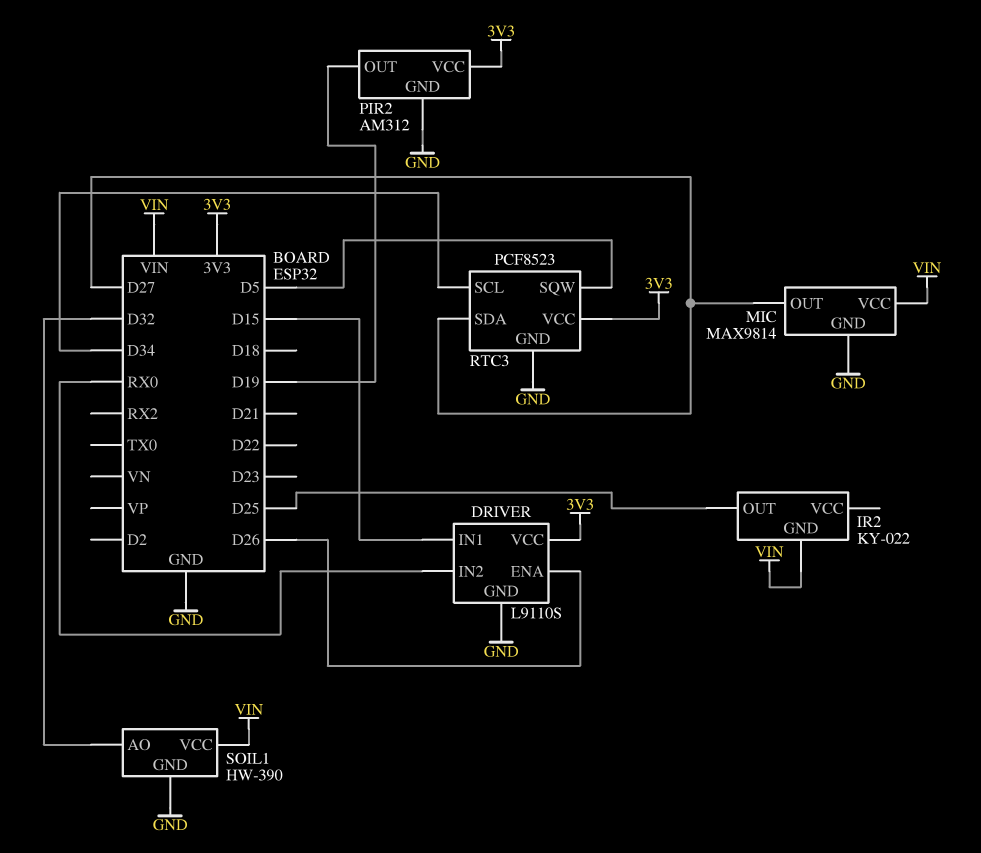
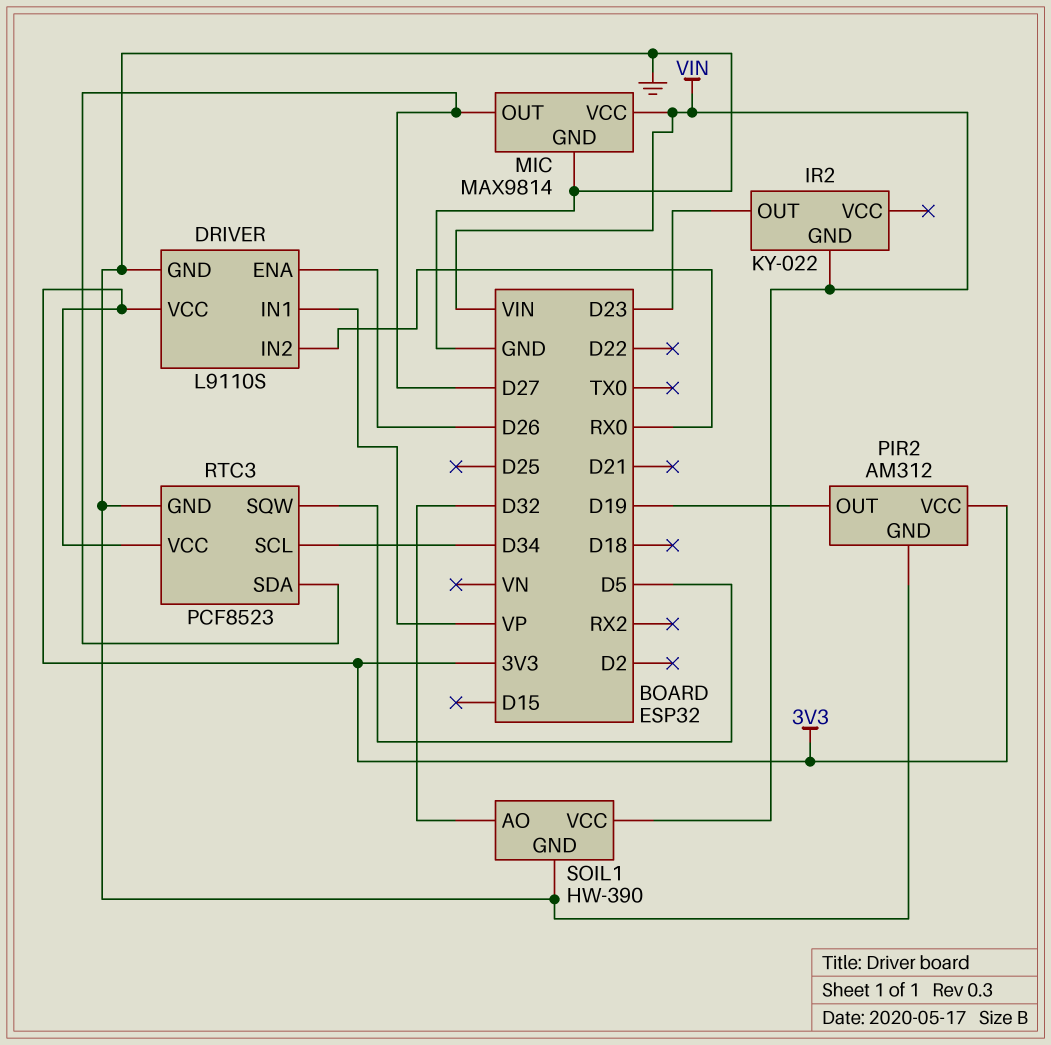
DRIVER pin IN1: D15 -> VP
IR2 pin OUT: D25 -> D23

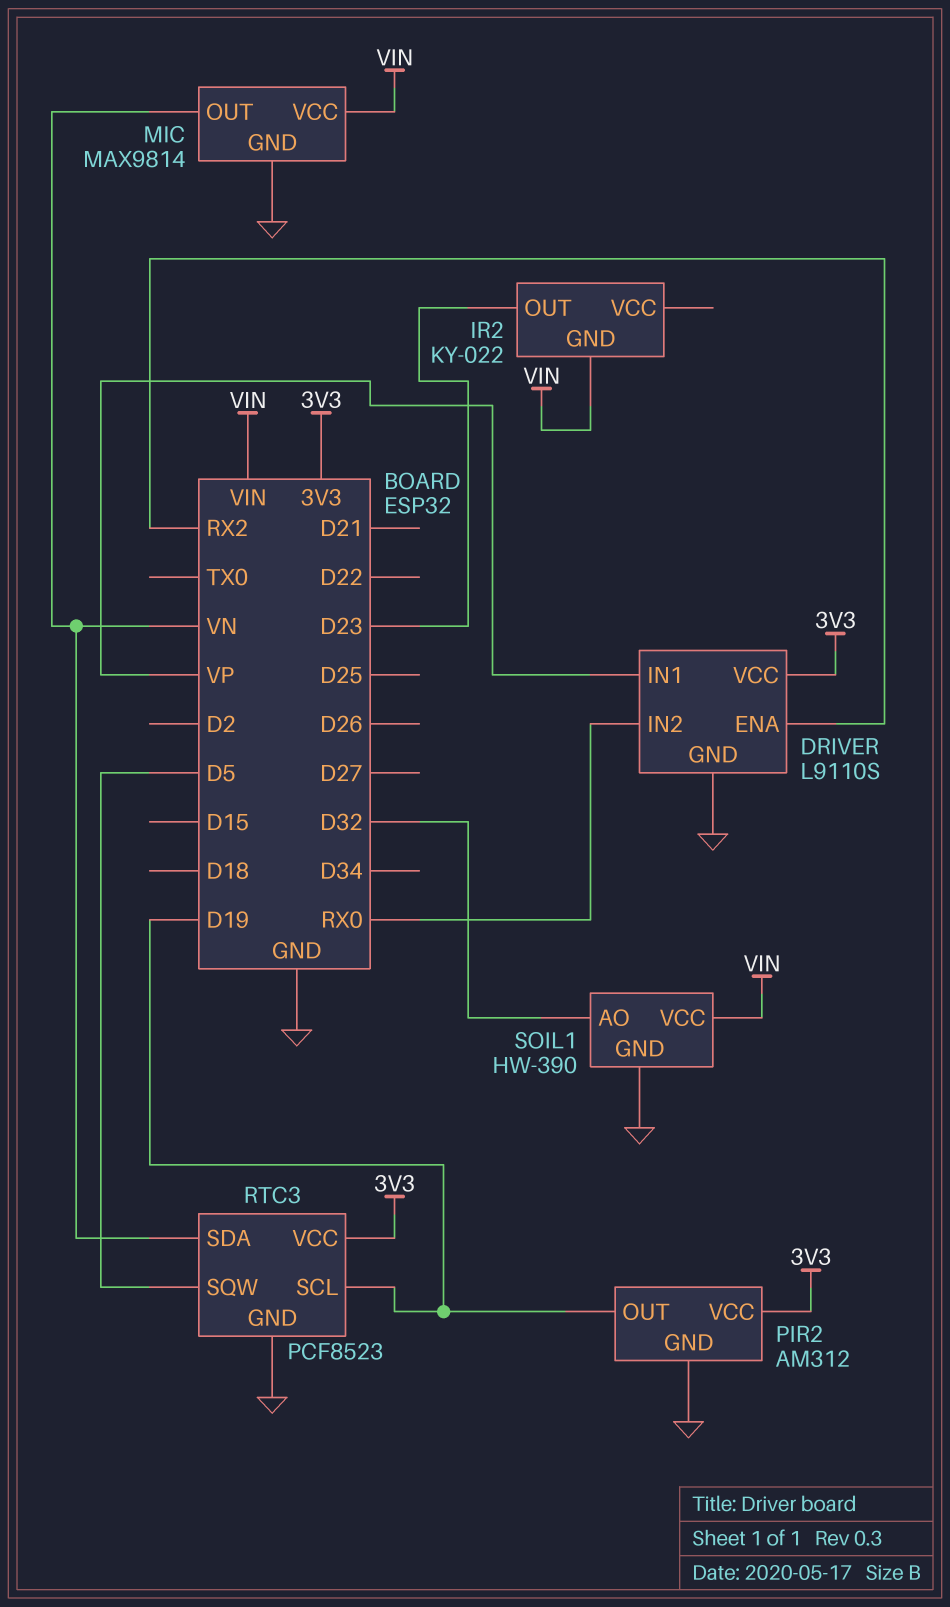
DRIVER pin ENA: D26 -> RX2
MIC pin OUT: D27 -> VN
RTC3 pin SCL: D34 -> D19
RTC3 pin SDA: D27 -> VN

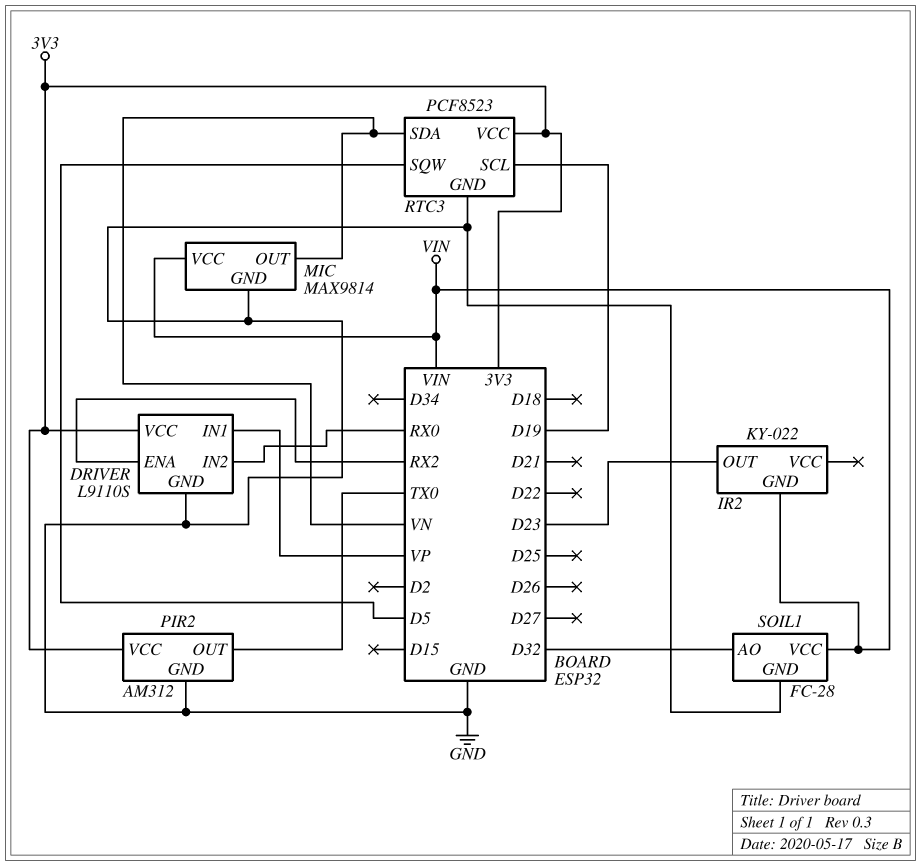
PIR2 pin OUT: D19 -> TX0
SOIL1: HW-390 -> FC-28

